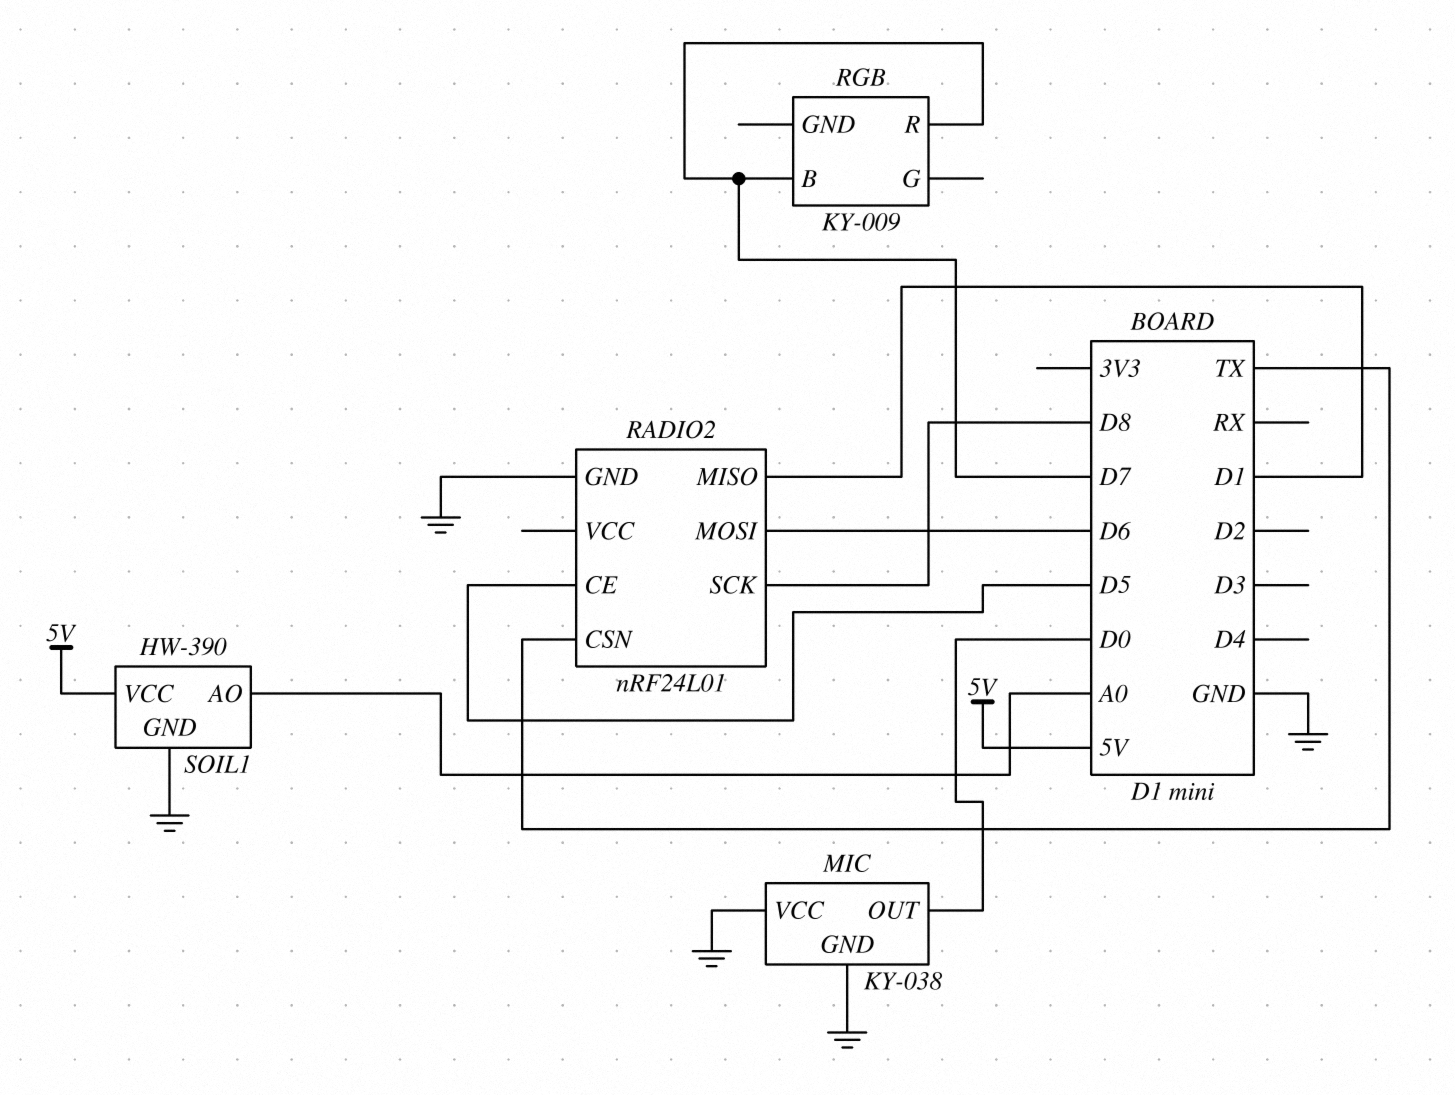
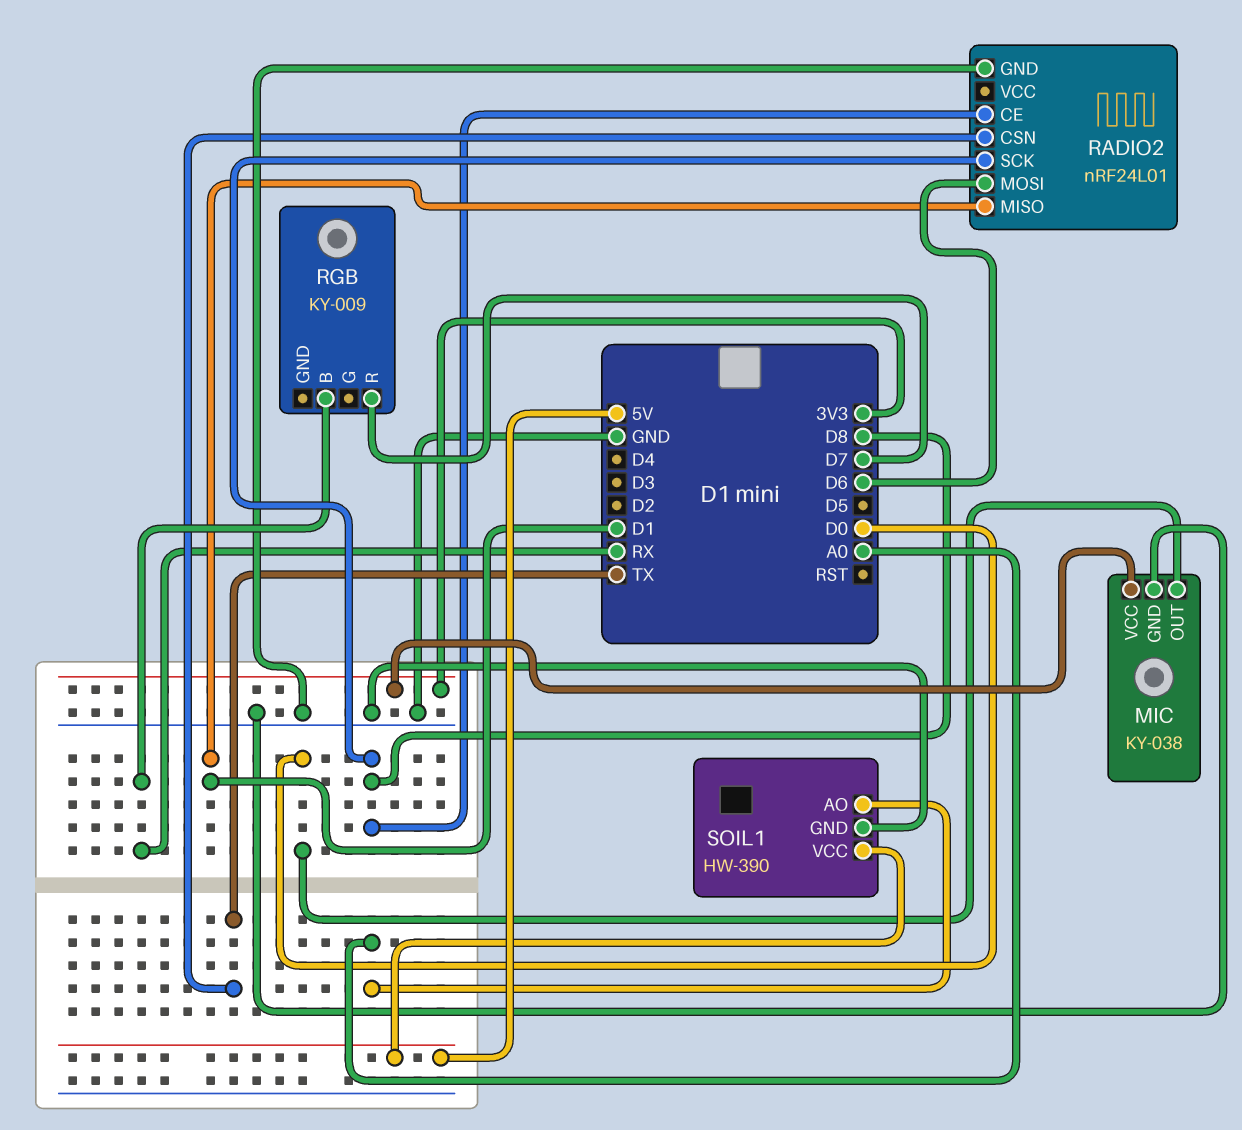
MIC pin VCC: GND -> 3V3
RADIO2 pin CE: D5 -> D8
RGB pin B: D7 -> RX

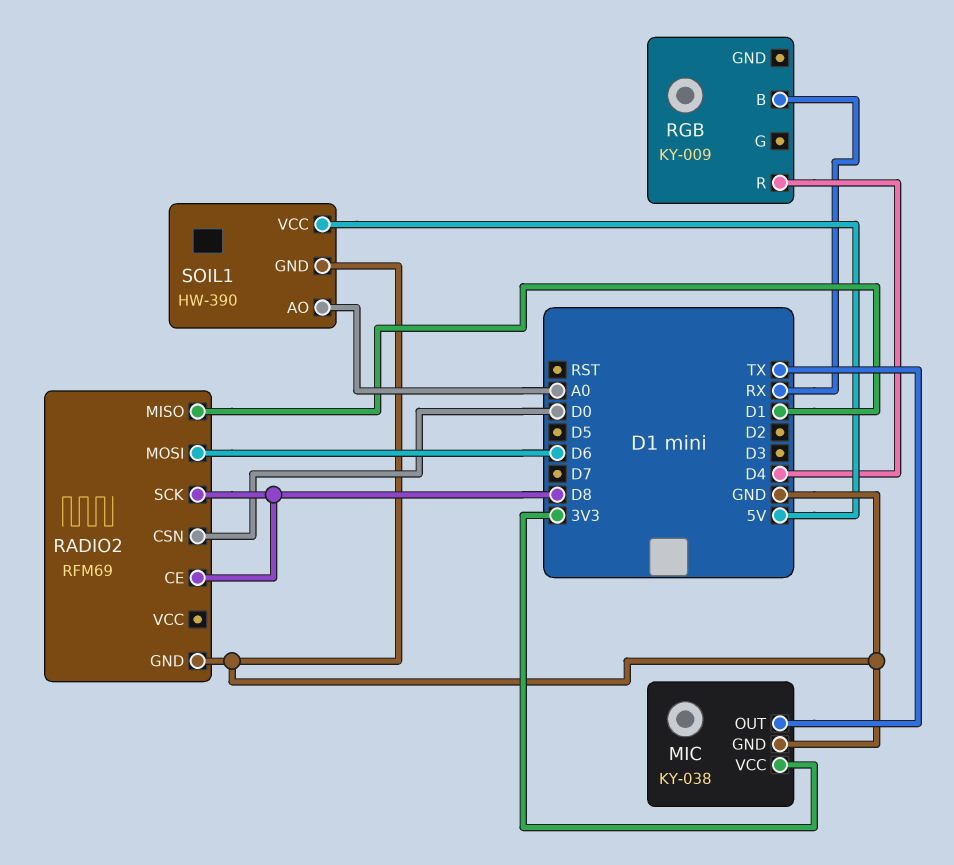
MIC pin OUT: D0 -> TX
RADIO2: nRF24L01 -> RFM69
RADIO2 pin CSN: TX -> D0
RGB pin R: D7 -> D4

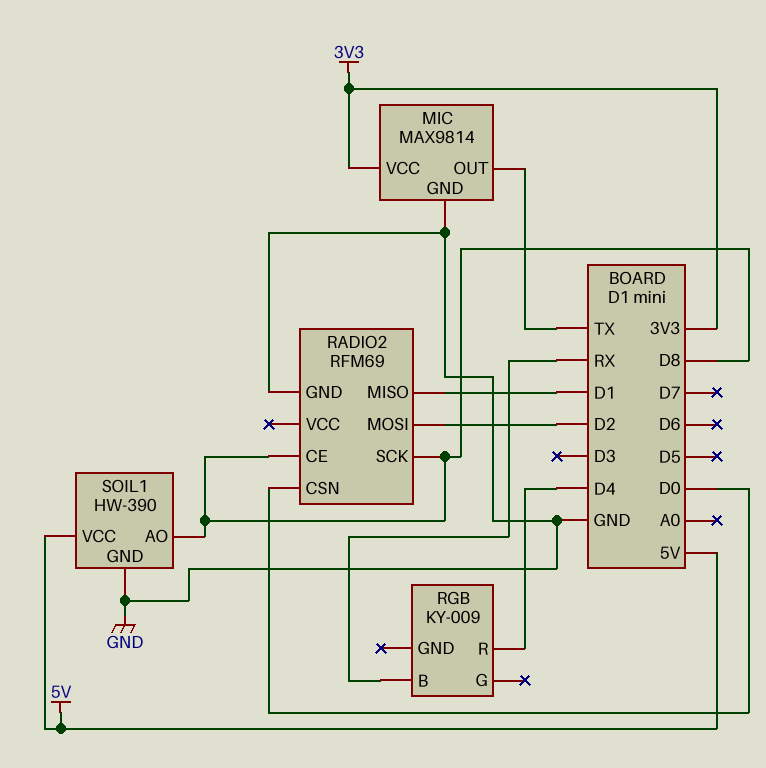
MIC: KY-038 -> MAX9814
RADIO2 pin MOSI: D6 -> D2
SOIL1 pin AO: A0 -> D8

